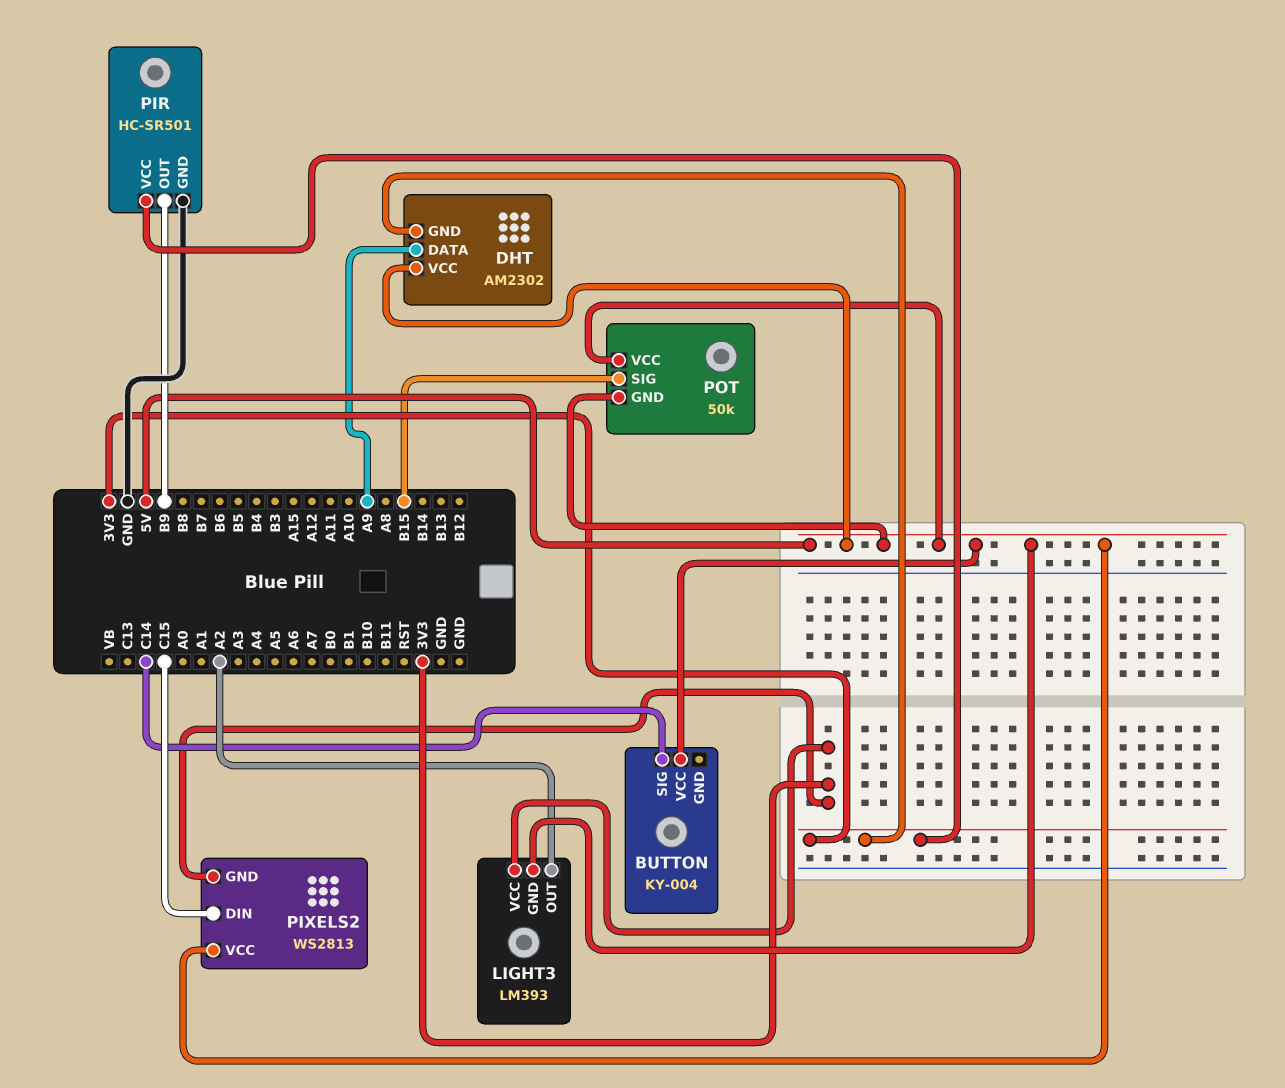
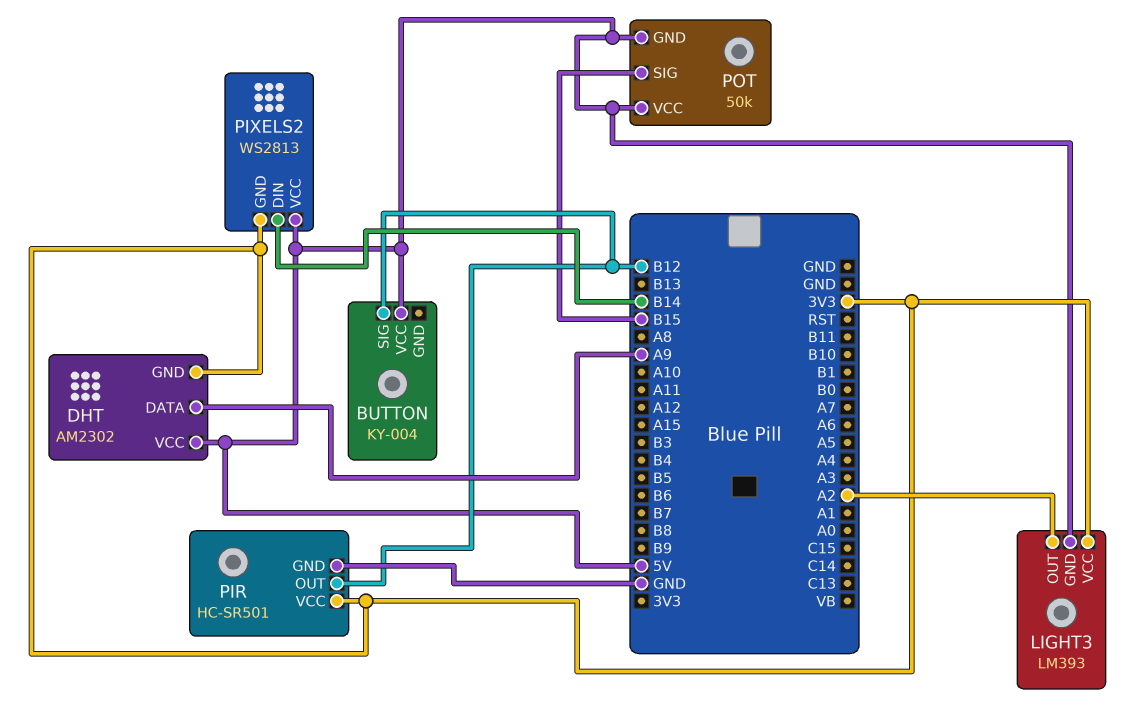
BUTTON pin SIG: C14 -> B12
PIR pin OUT: B9 -> B12
PIXELS2 pin DIN: C15 -> B14

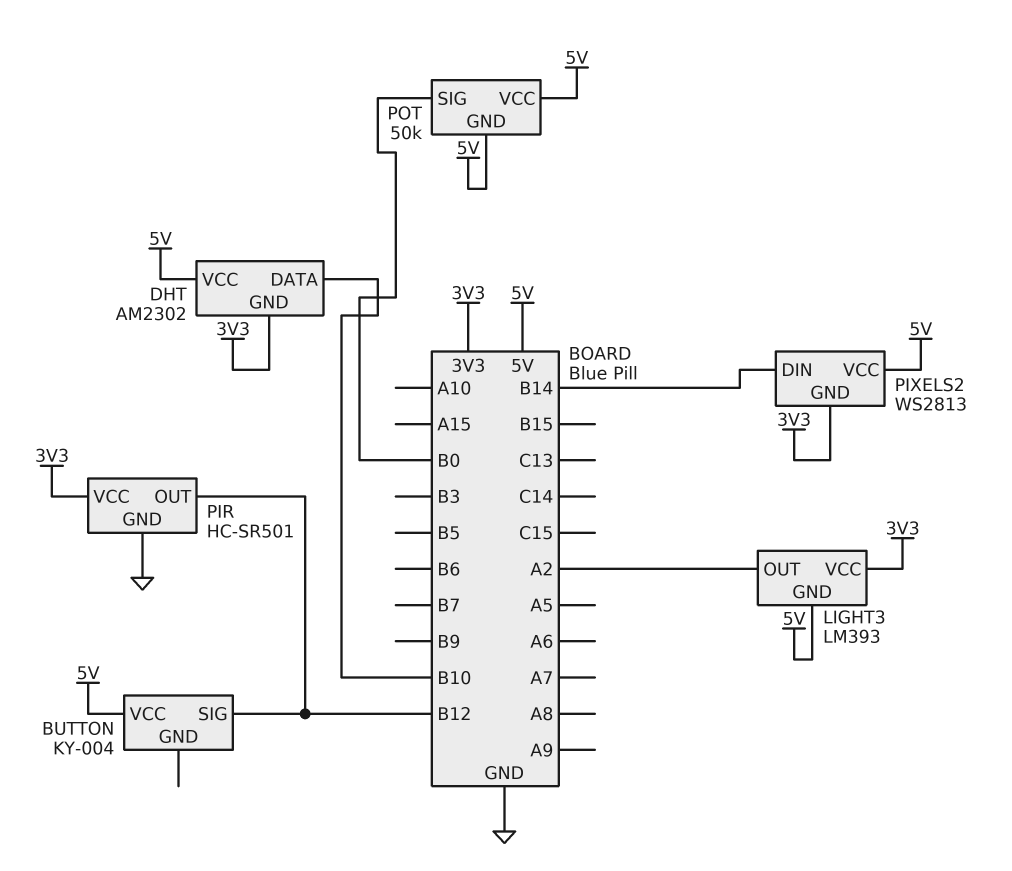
DHT pin DATA: A9 -> B10
POT pin SIG: B15 -> B0

